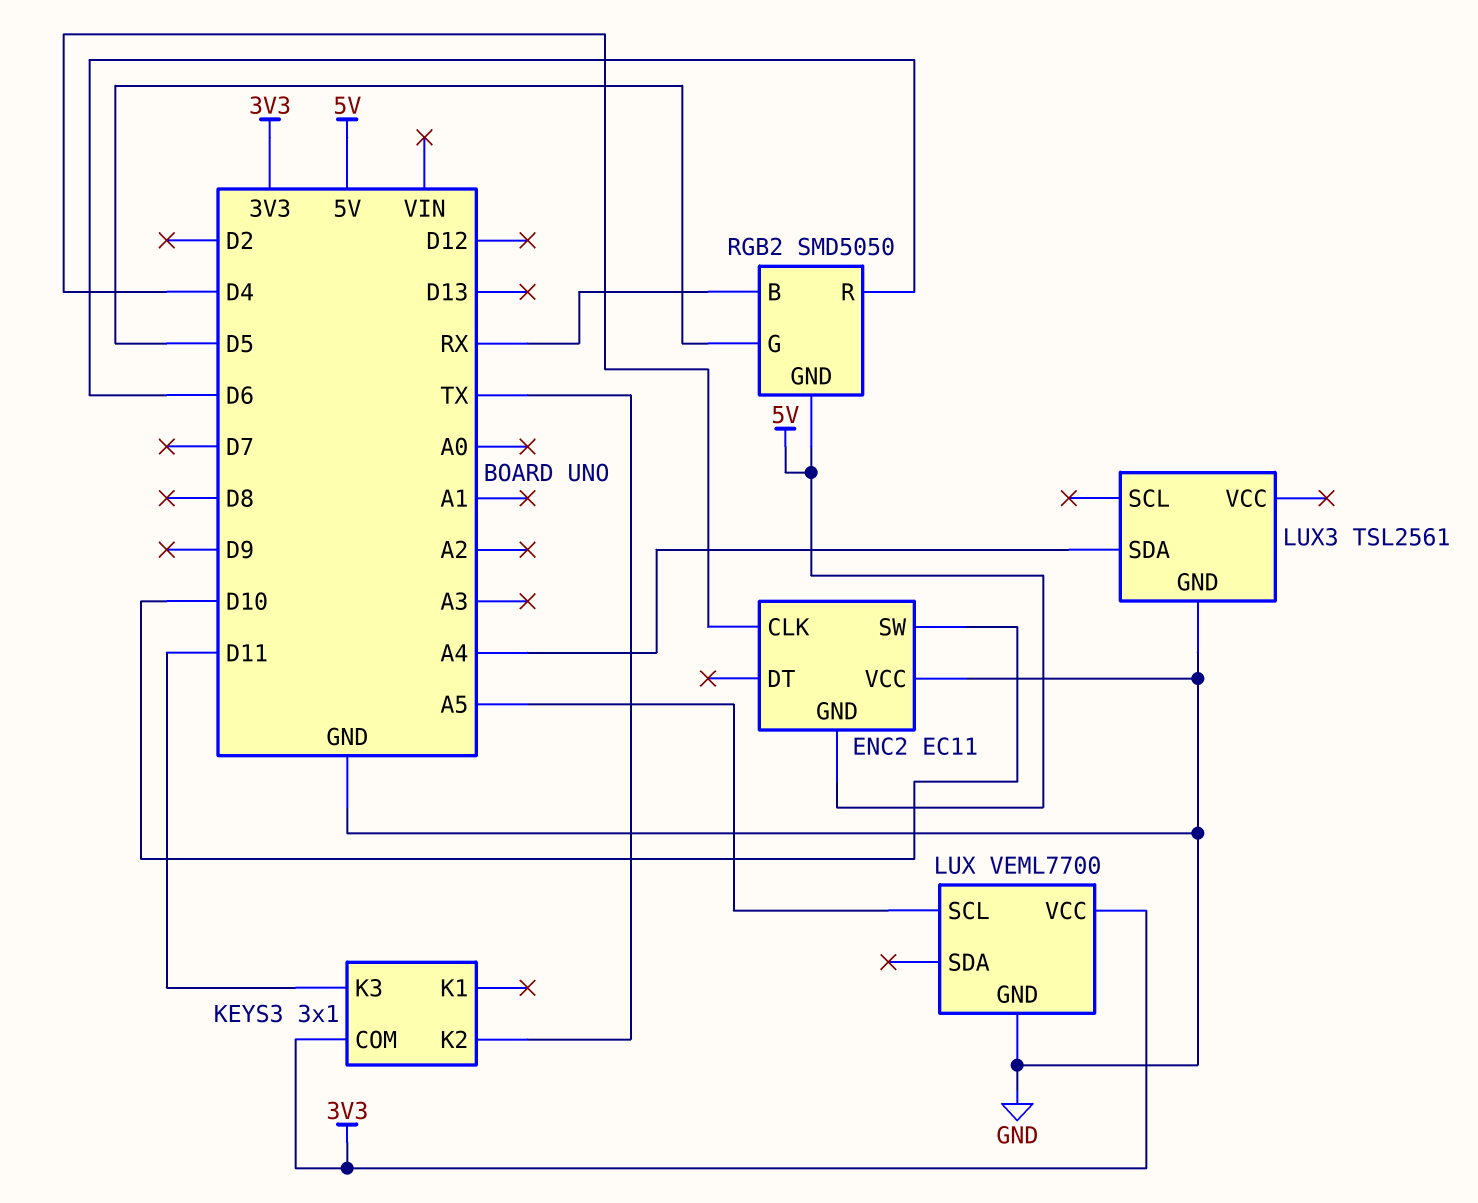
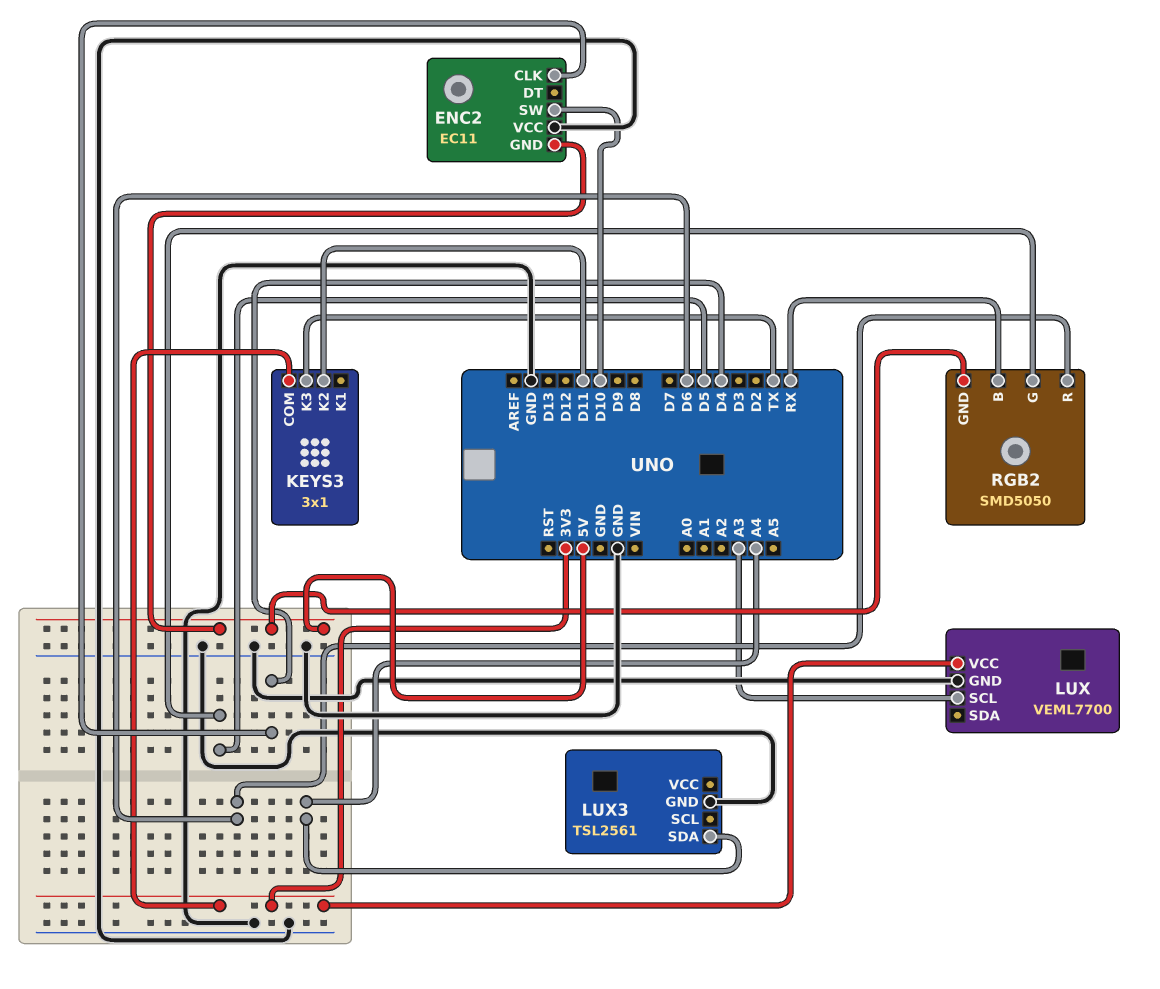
KEYS3 pin K2: TX -> D11
KEYS3 pin K3: D11 -> TX
LUX pin SCL: A5 -> A3

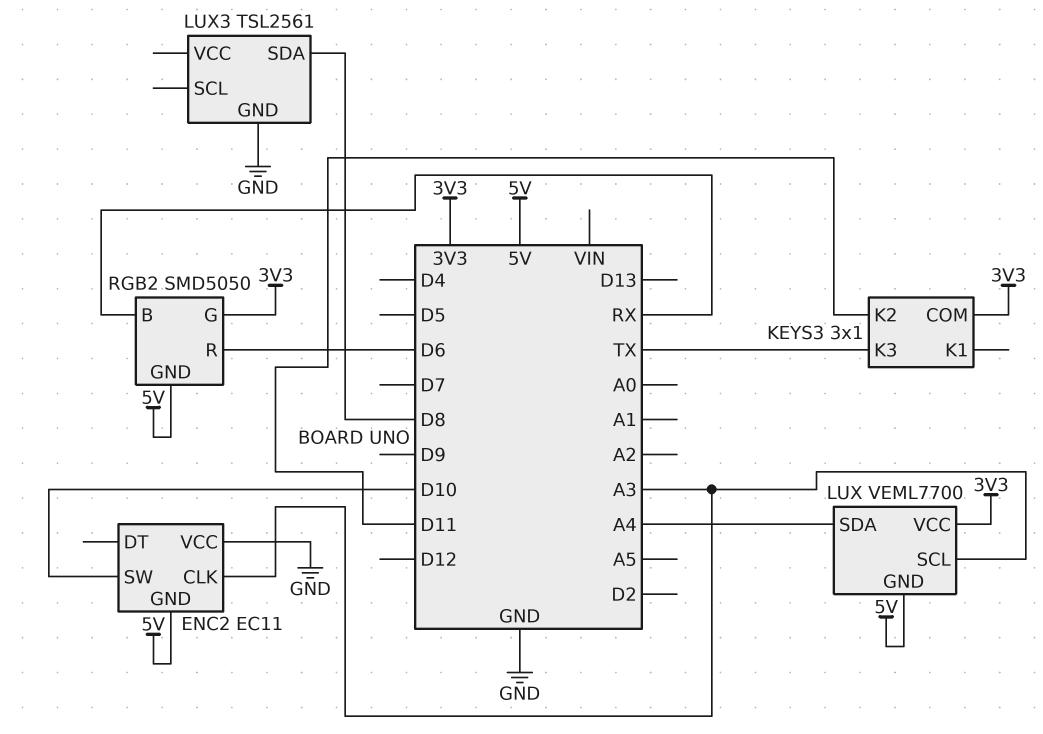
ENC2 pin CLK: D4 -> A3
LUX pin GND: GND -> 5V
LUX pin SDA: none -> A4
LUX3 pin SDA: A4 -> D8
RGB2 pin G: D5 -> 3V3

